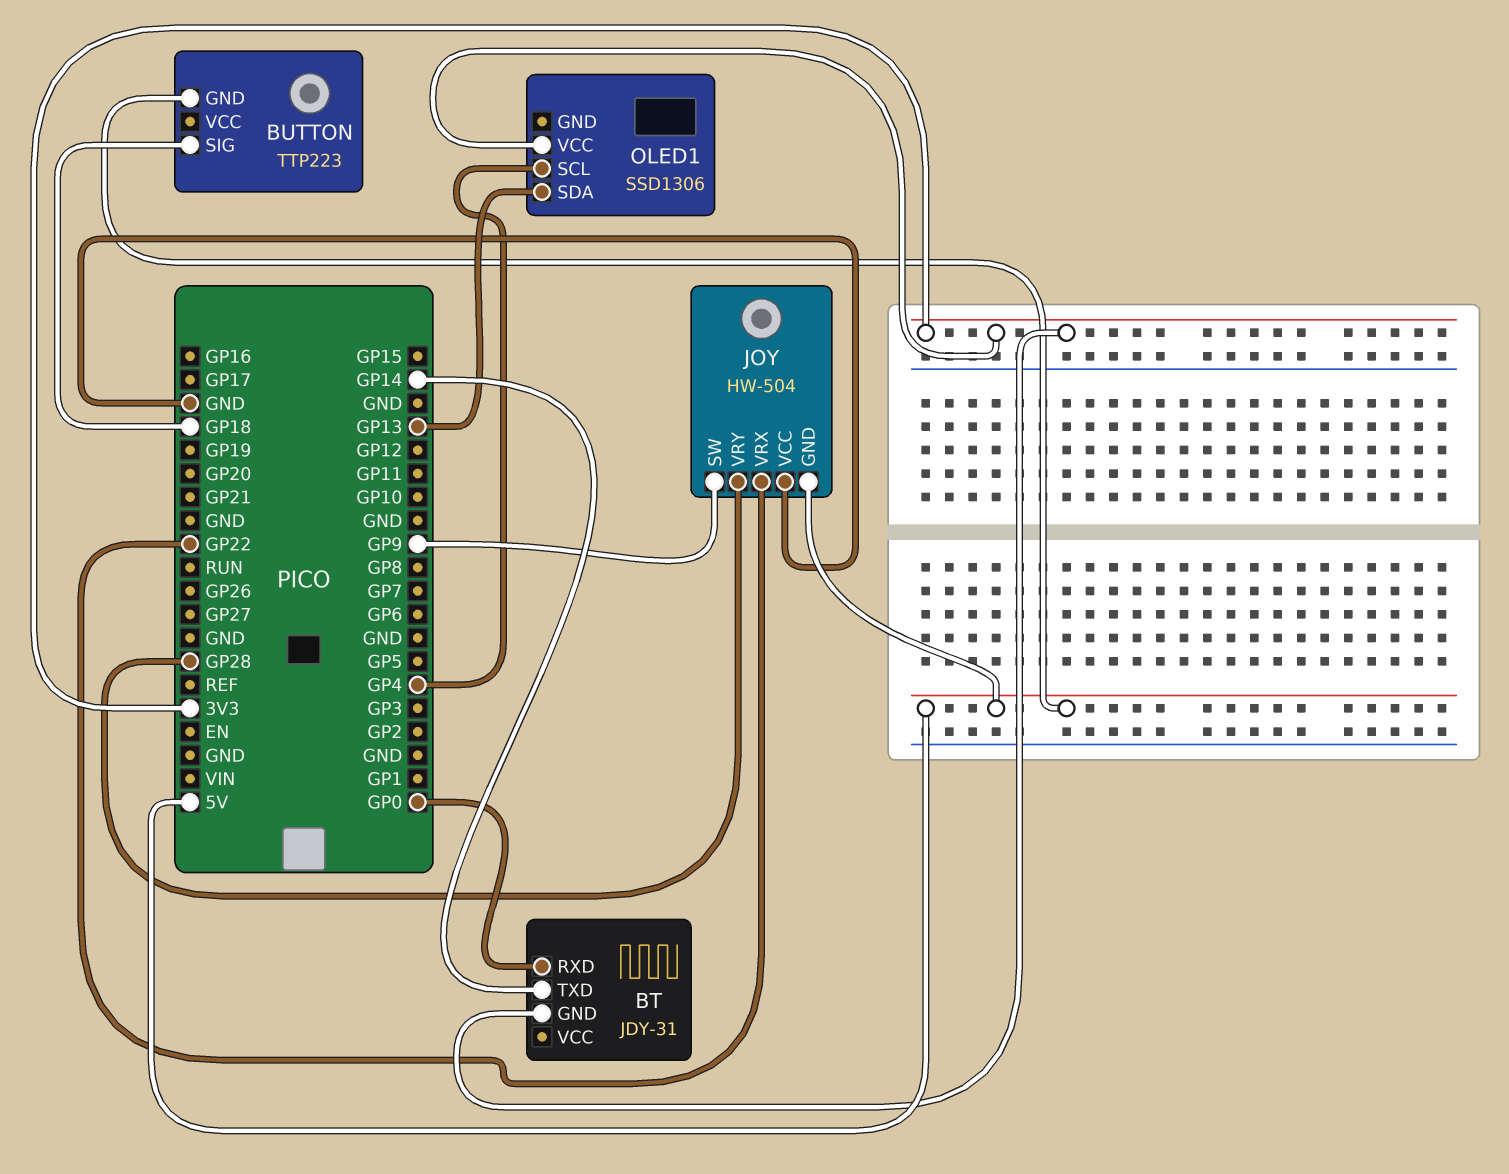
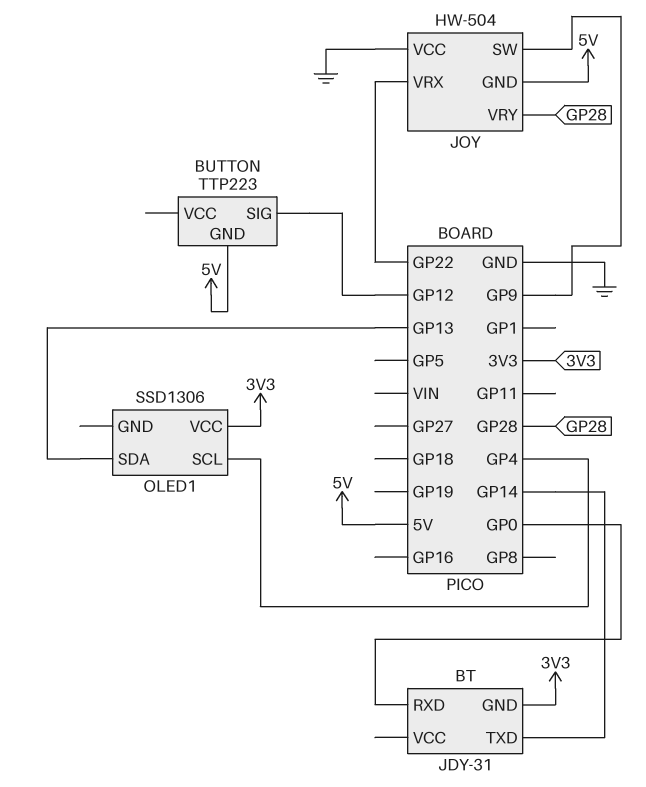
BUTTON pin SIG: GP18 -> GP12

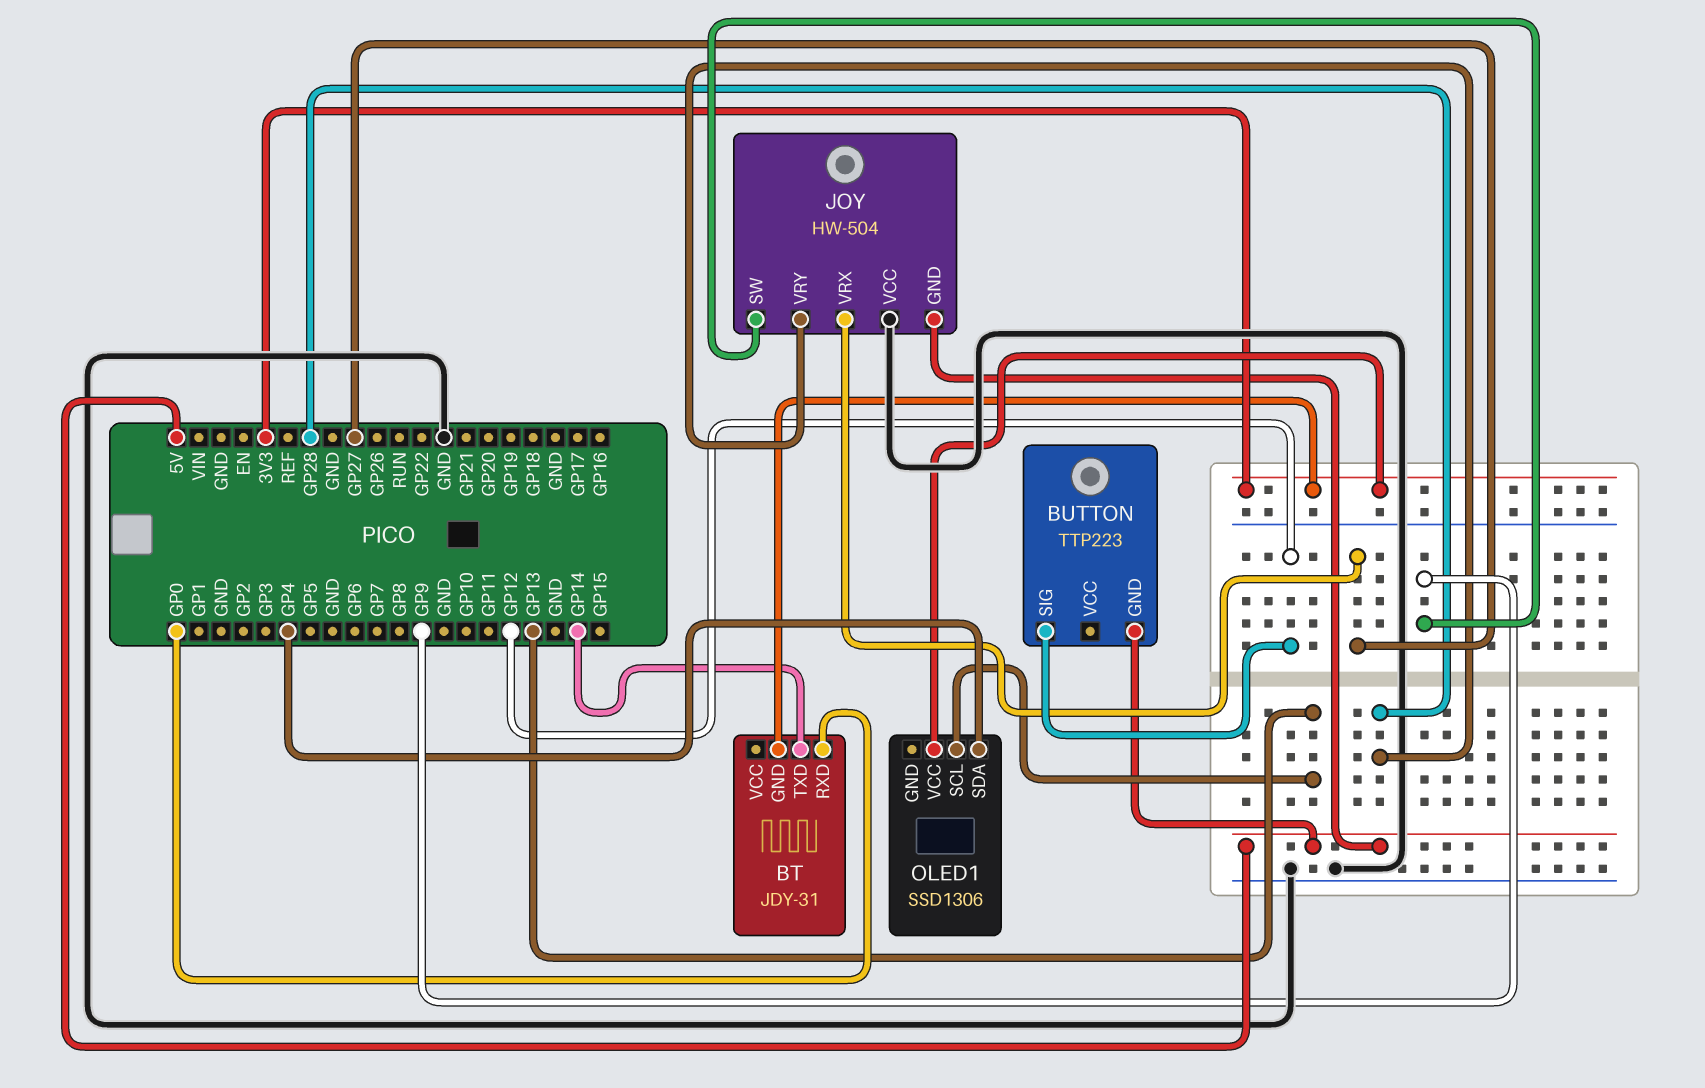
JOY pin VRX: GP22 -> GP27
OLED1 pin SCL: GP4 -> GP13
OLED1 pin SDA: GP13 -> GP4

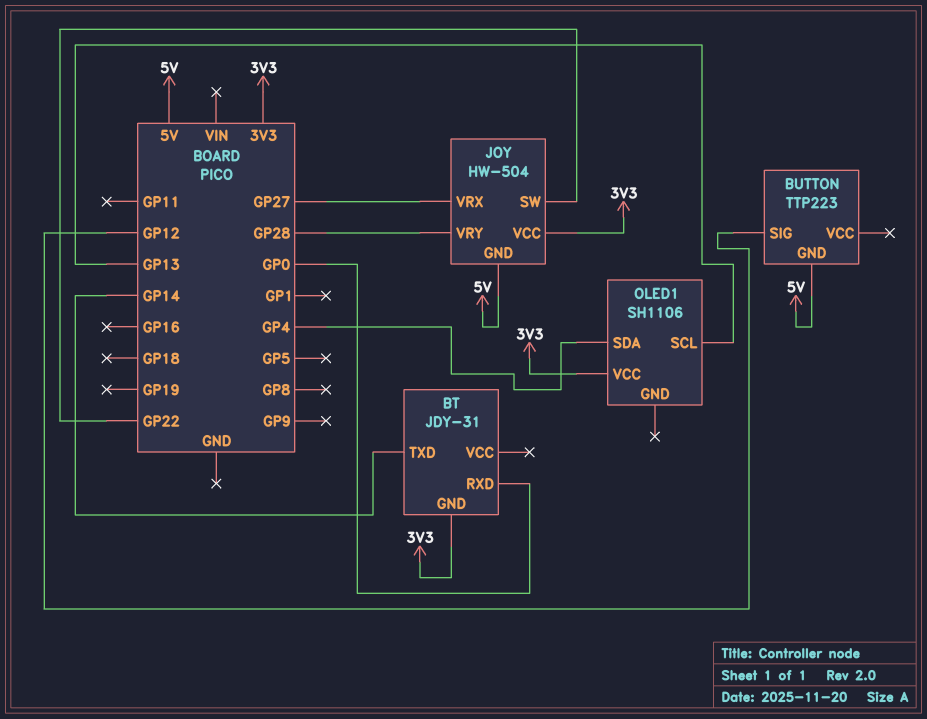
JOY pin SW: GP9 -> GP22
JOY pin VCC: GND -> 3V3
OLED1: SSD1306 -> SH1106

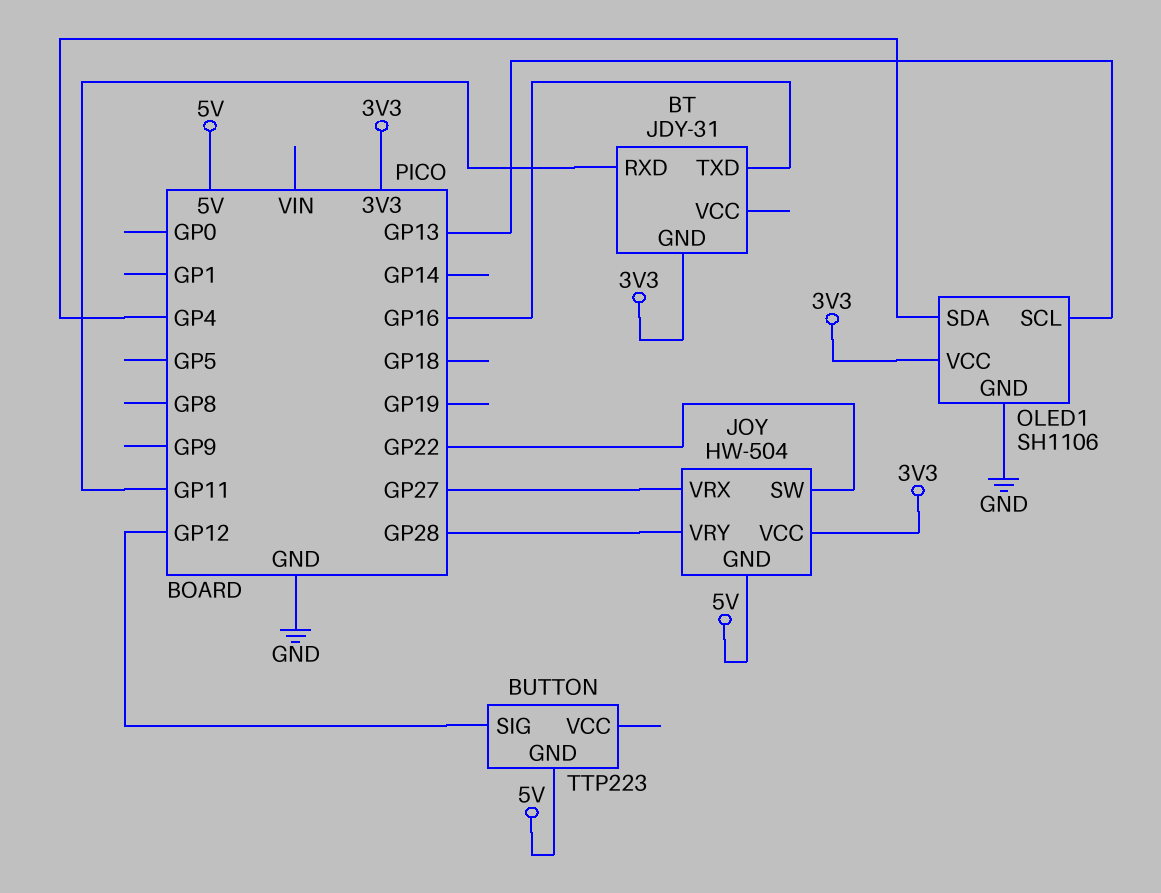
BT pin RXD: GP0 -> GP11
BT pin TXD: GP14 -> GP16
OLED1 pin GND: none -> GND

